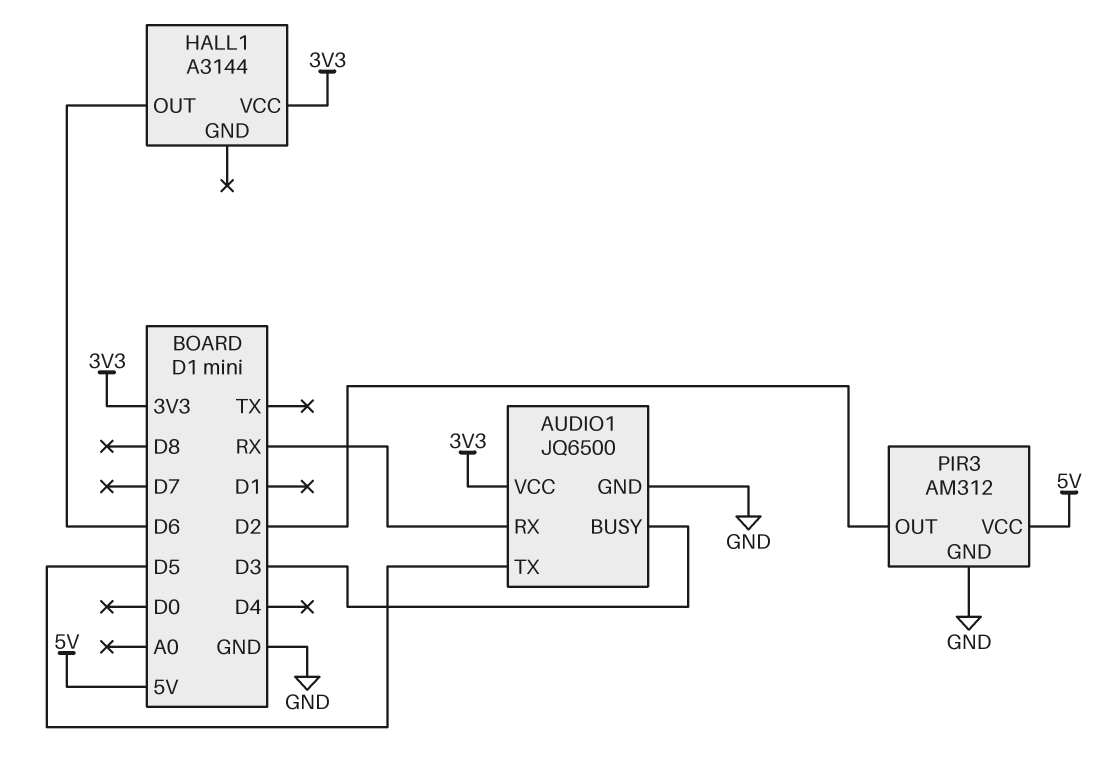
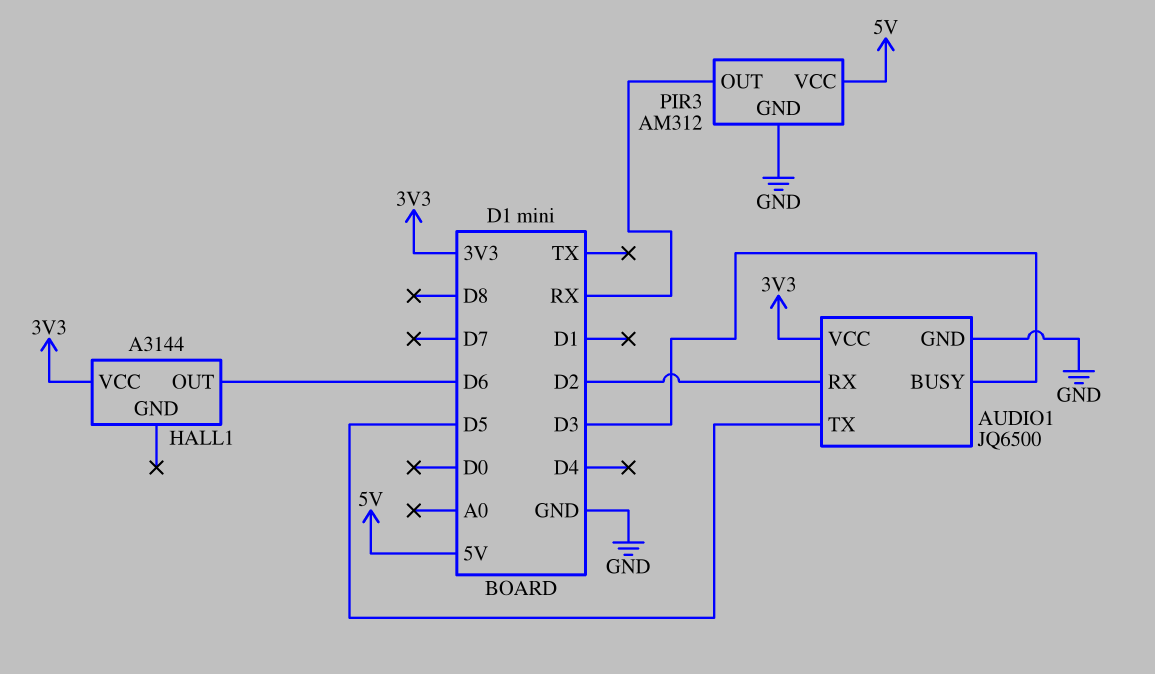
AUDIO1 pin RX: RX -> D2
PIR3 pin OUT: D2 -> RX

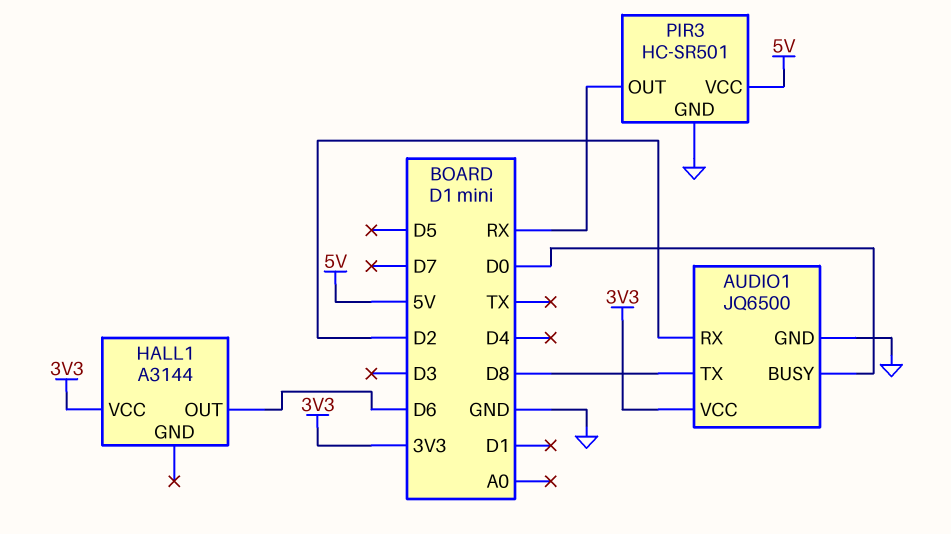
AUDIO1 pin BUSY: D3 -> D0
AUDIO1 pin TX: D5 -> D8
PIR3: AM312 -> HC-SR501

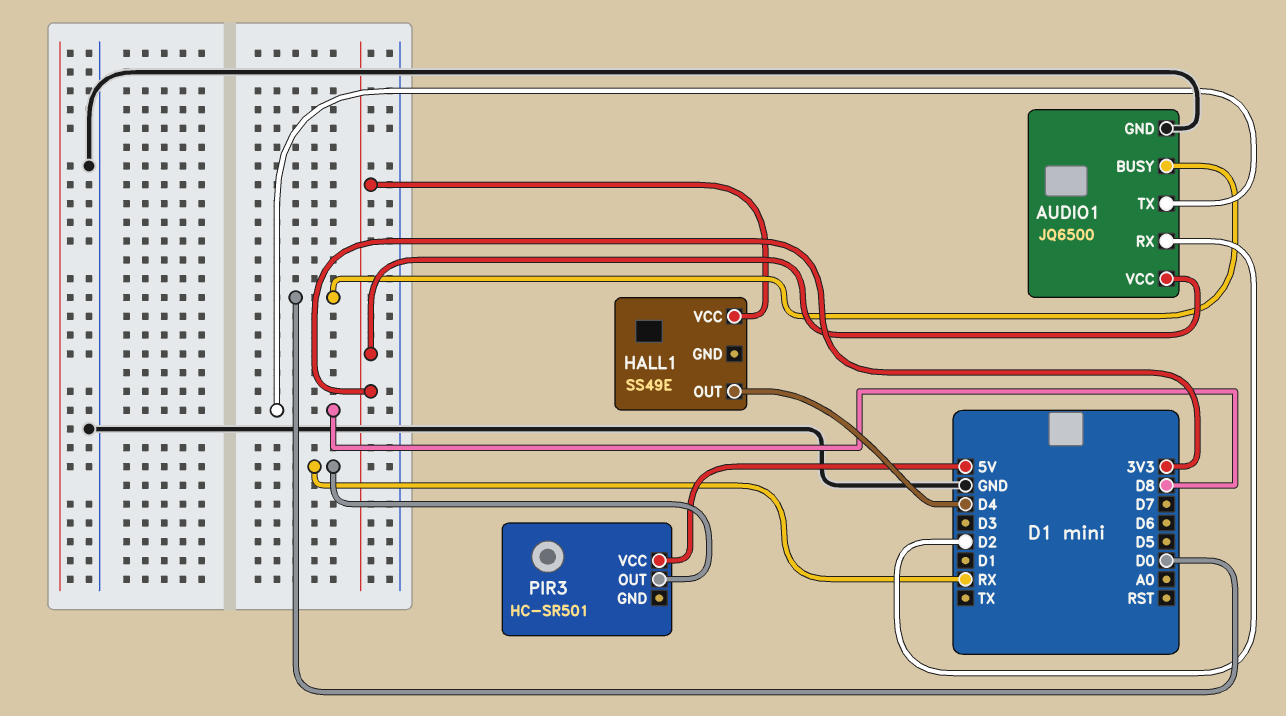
HALL1: A3144 -> SS49E
HALL1 pin OUT: D6 -> D4
PIR3 pin GND: GND -> none

